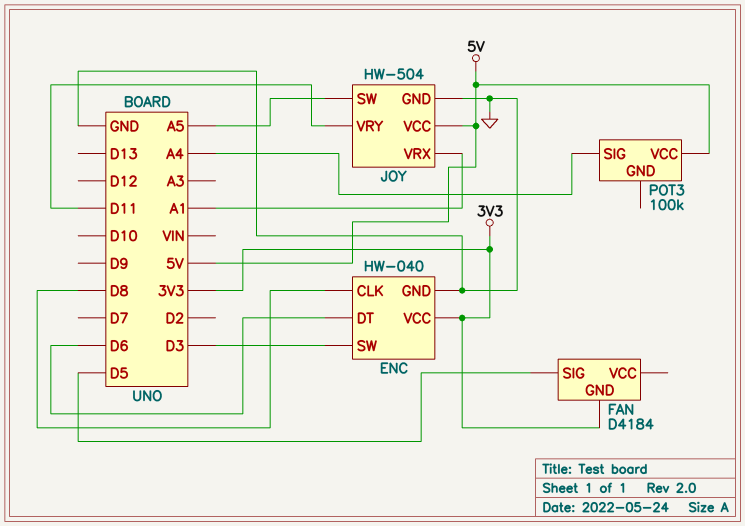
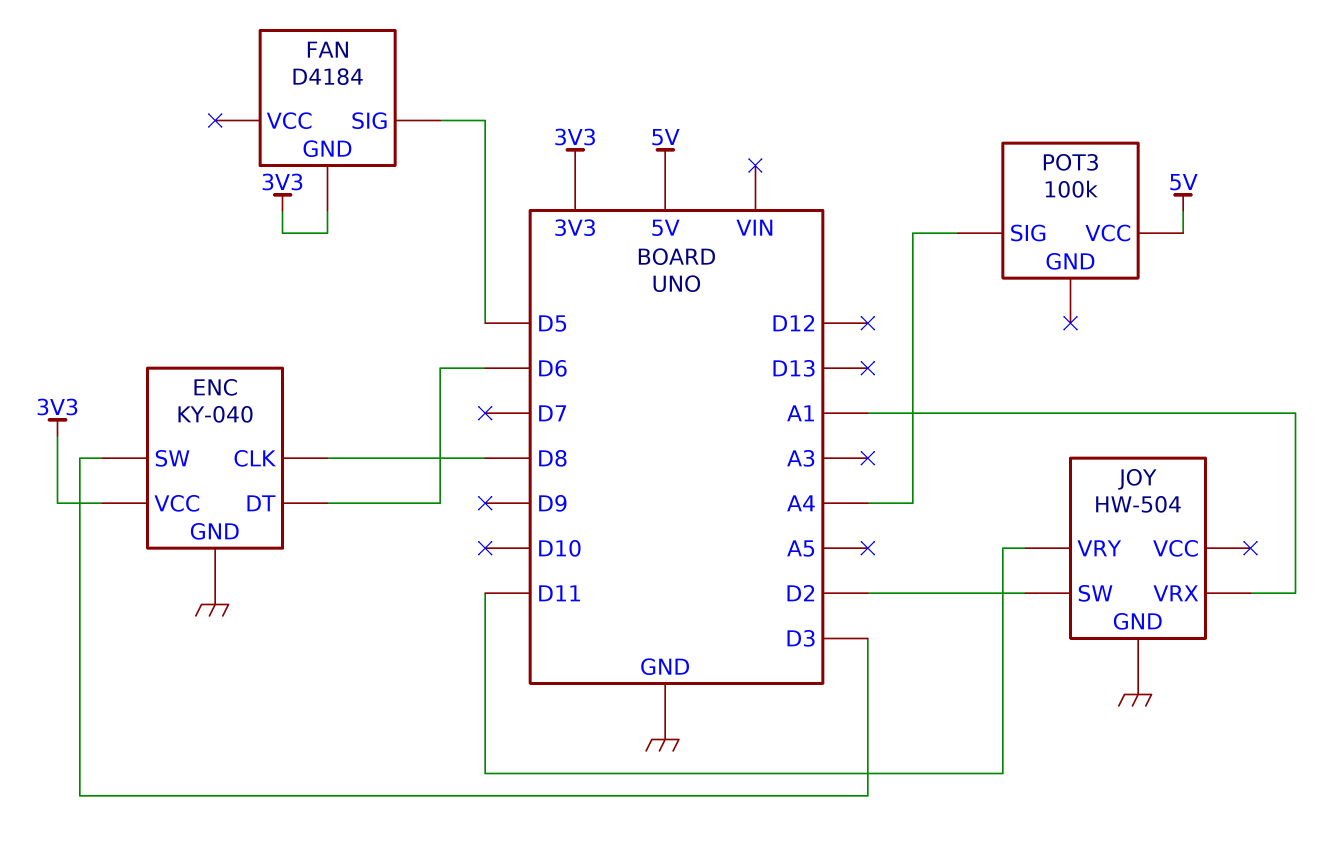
ENC: HW-040 -> KY-040
JOY pin SW: A5 -> D2
JOY pin VCC: 5V -> none

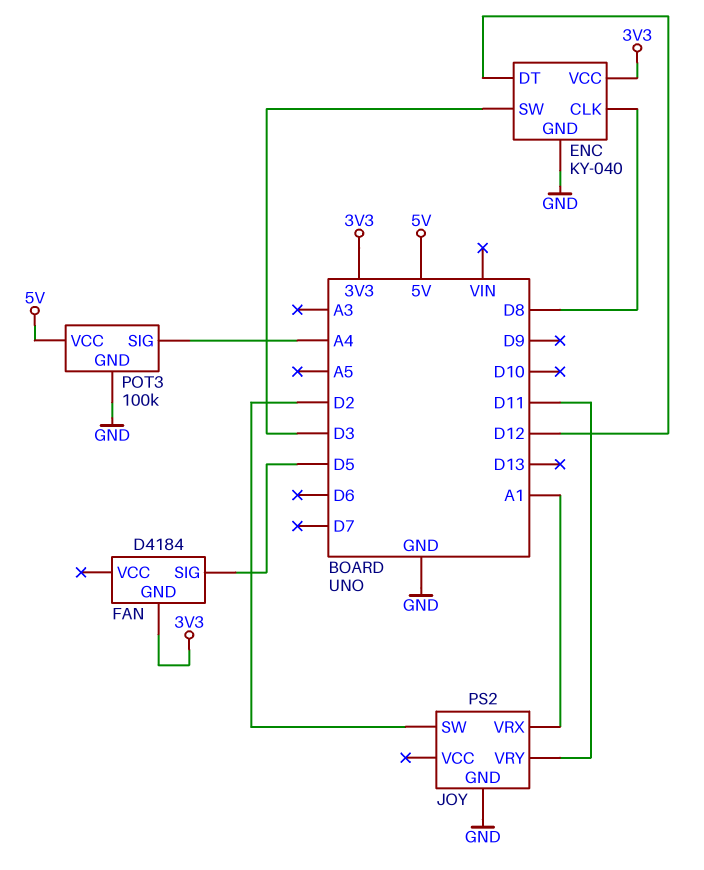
ENC pin DT: D6 -> D12
JOY: HW-504 -> PS2
POT3 pin GND: none -> GND

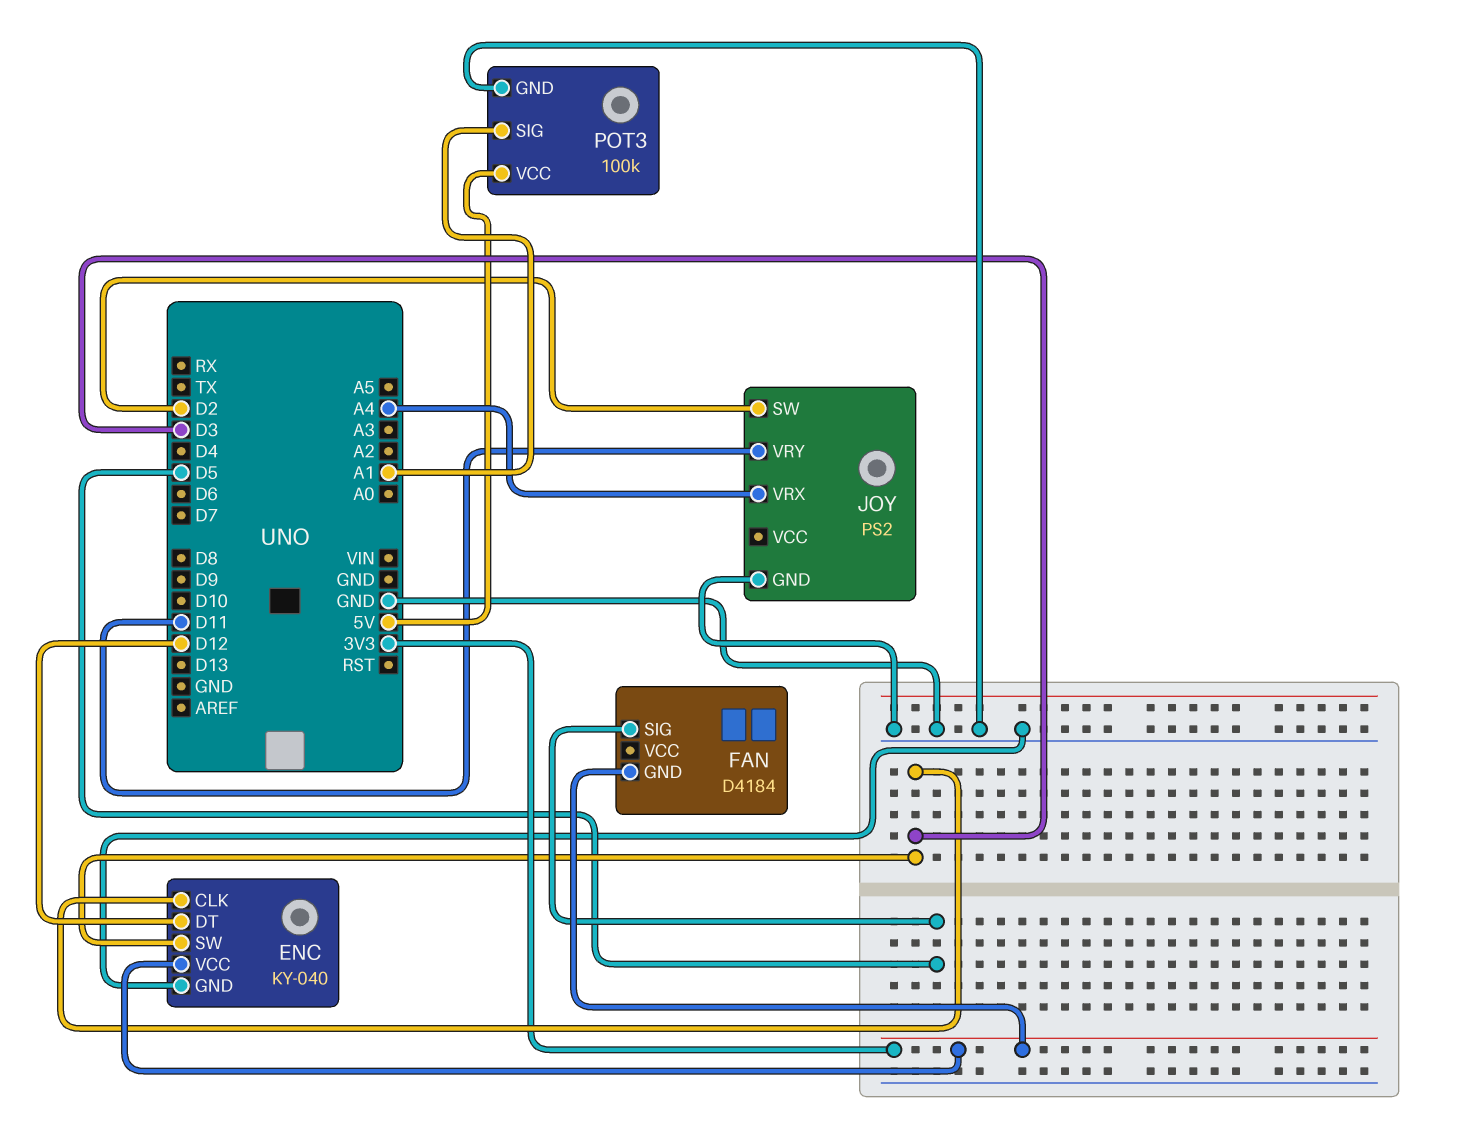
ENC pin CLK: D8 -> D3
JOY pin VRX: A1 -> A4
POT3 pin SIG: A4 -> A1

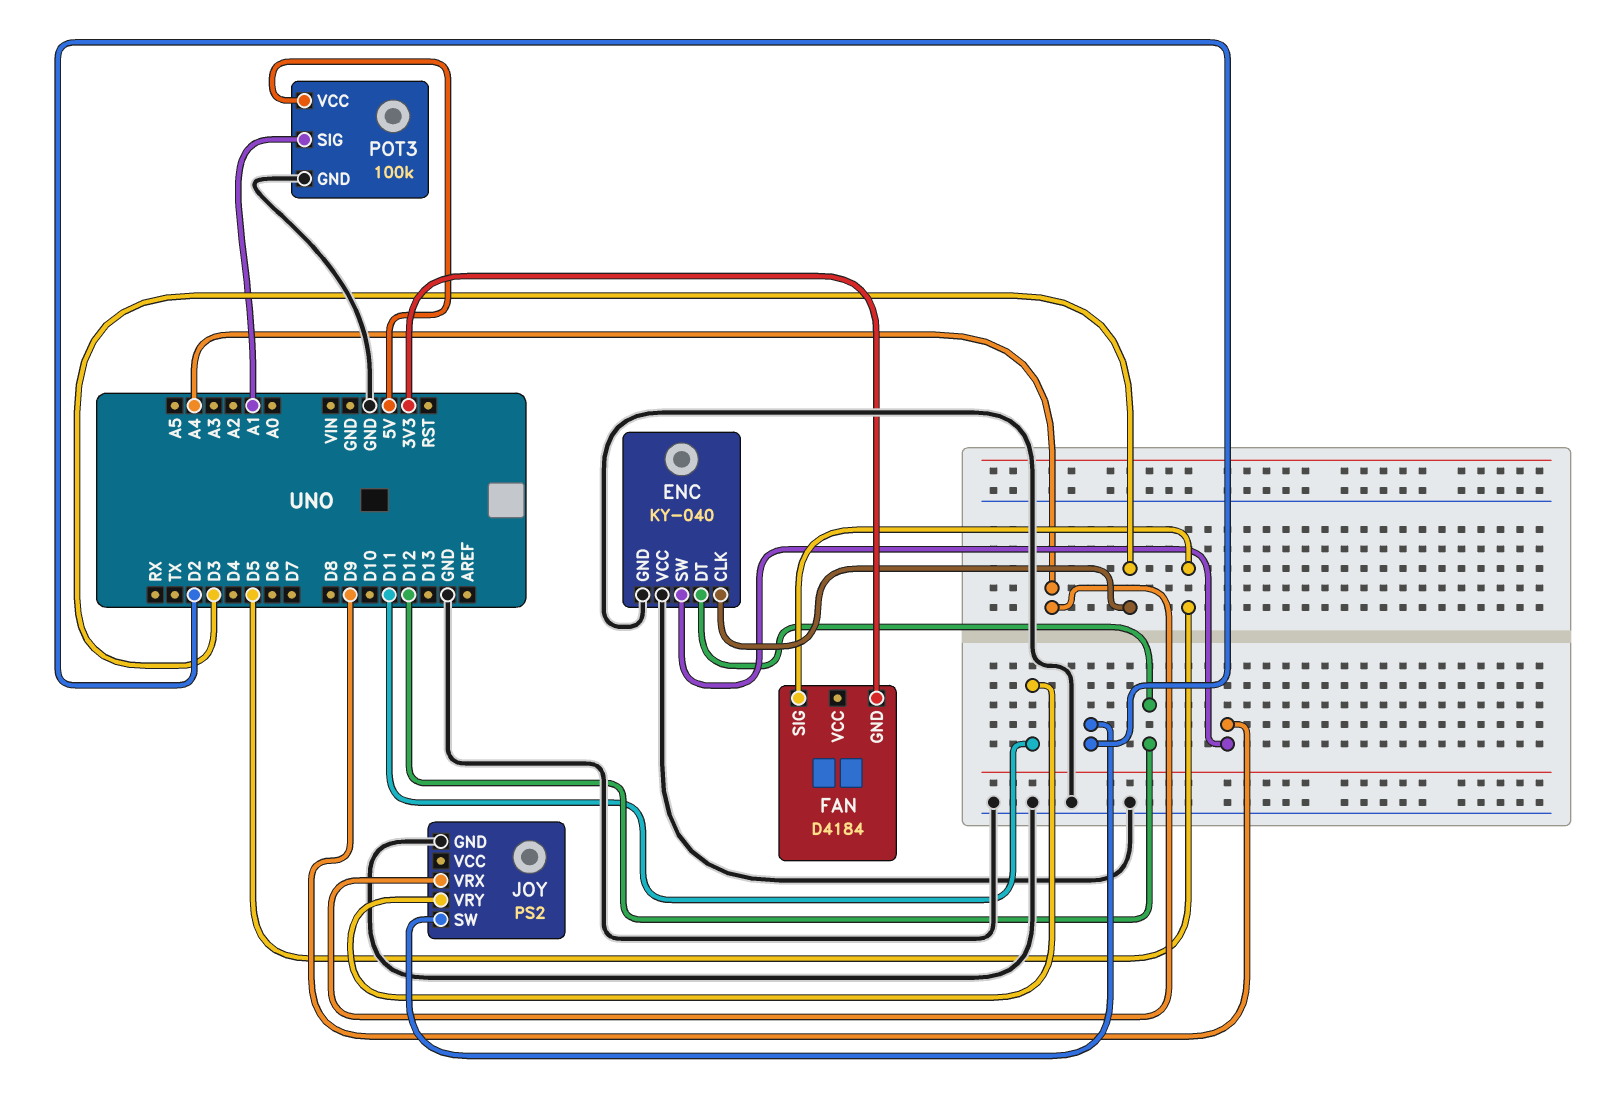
ENC pin SW: D3 -> D9
ENC pin VCC: 3V3 -> GND

